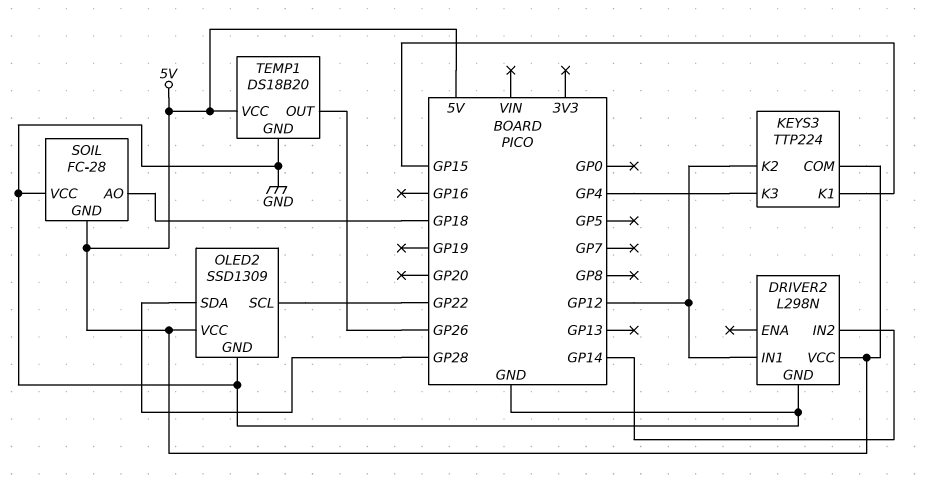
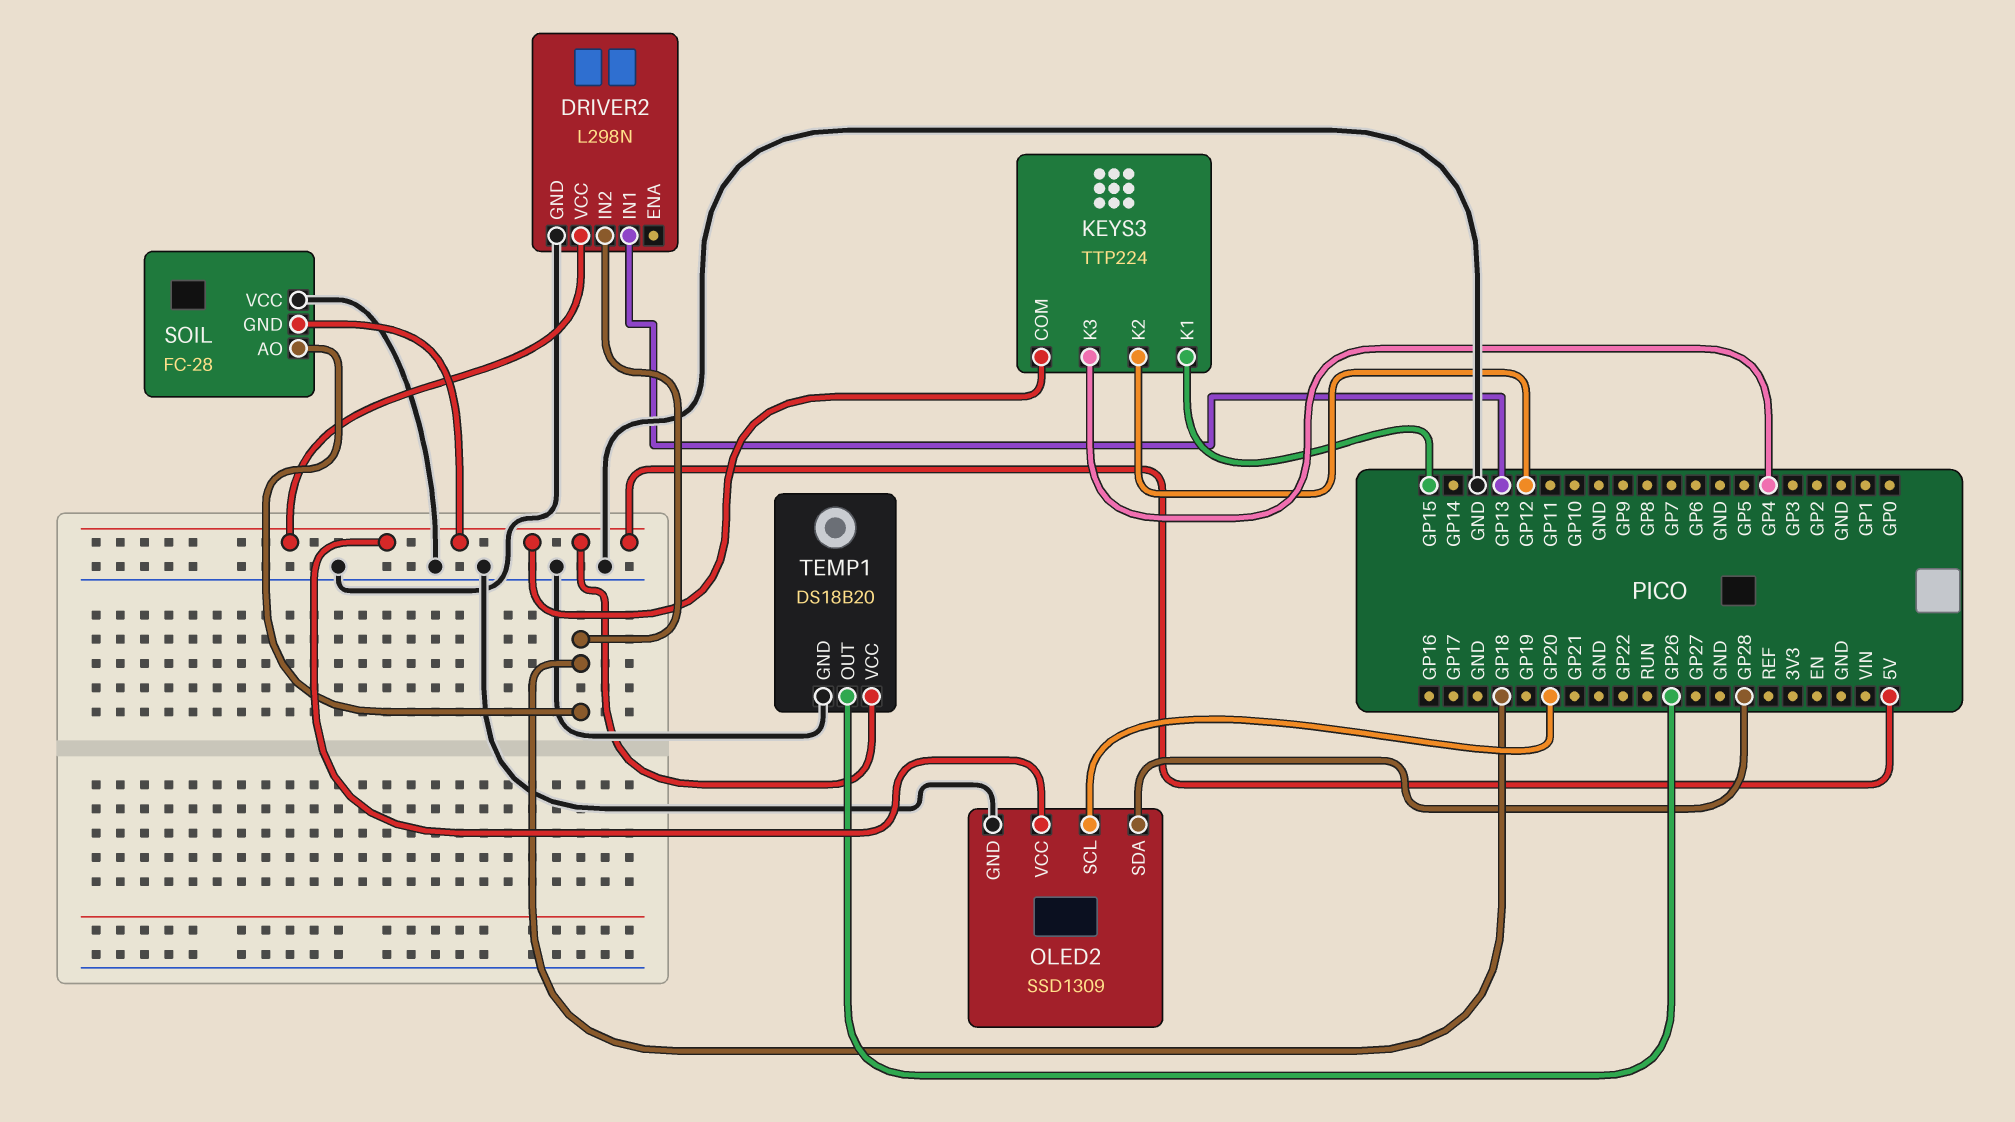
DRIVER2 pin IN1: GP12 -> GP13
DRIVER2 pin IN2: GP14 -> GP18
OLED2 pin SCL: GP22 -> GP20

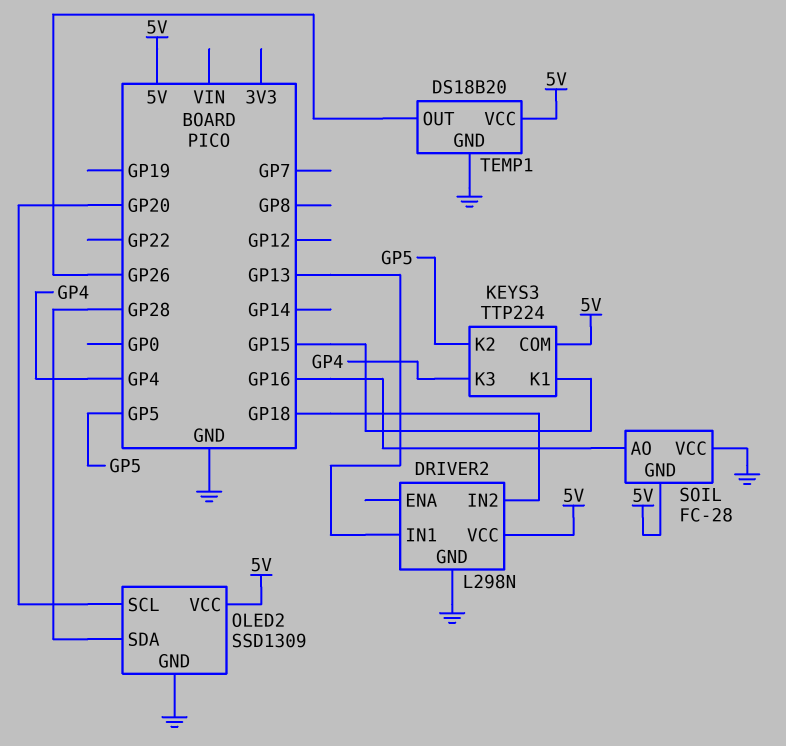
KEYS3 pin K2: GP12 -> GP5
SOIL pin AO: GP18 -> GP16

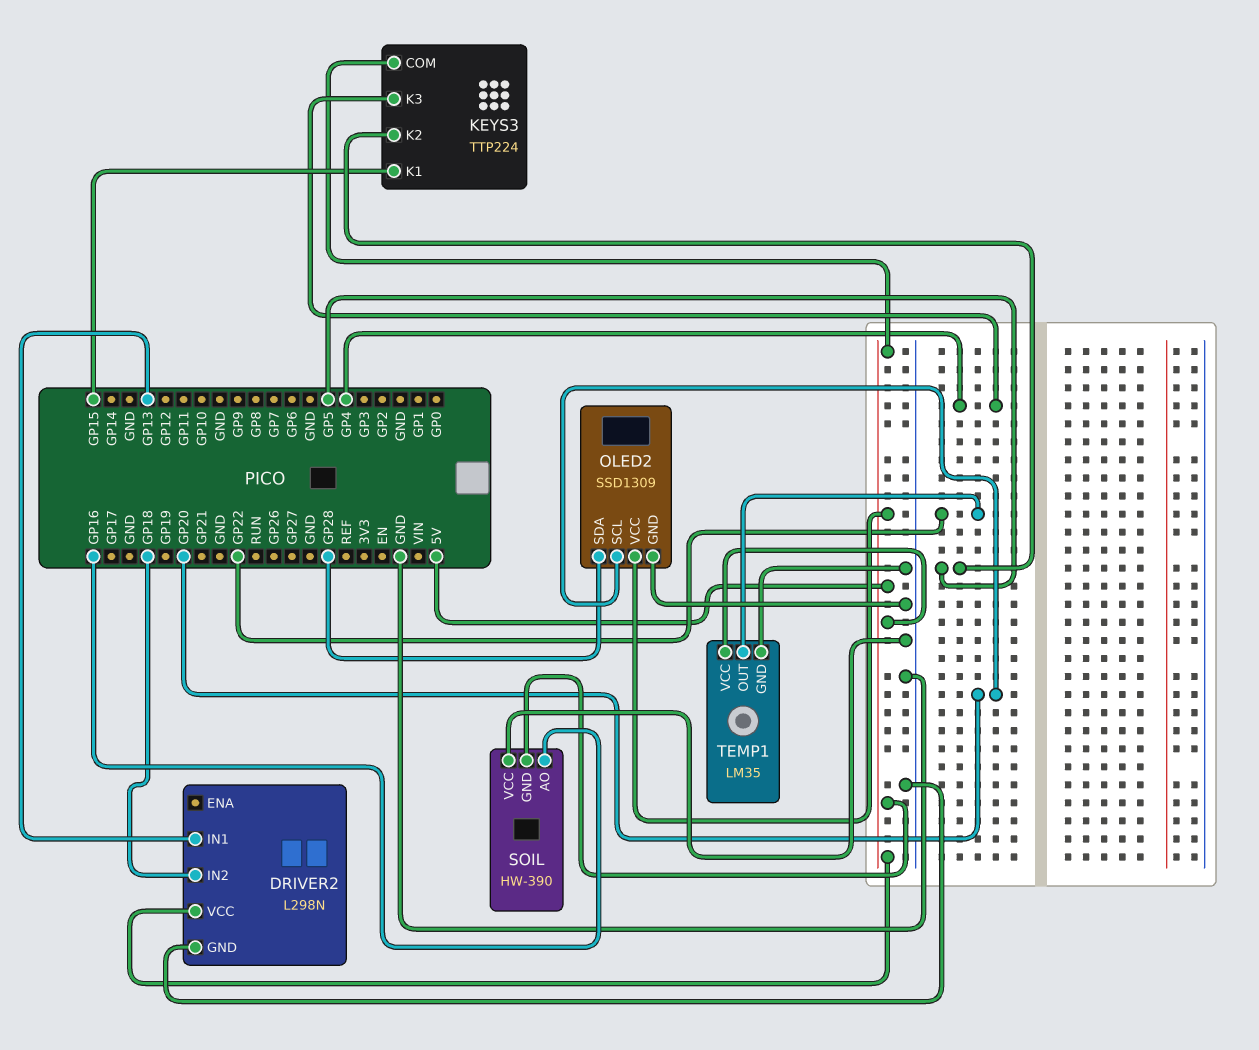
SOIL: FC-28 -> HW-390
TEMP1: DS18B20 -> LM35
TEMP1 pin OUT: GP26 -> GP22

